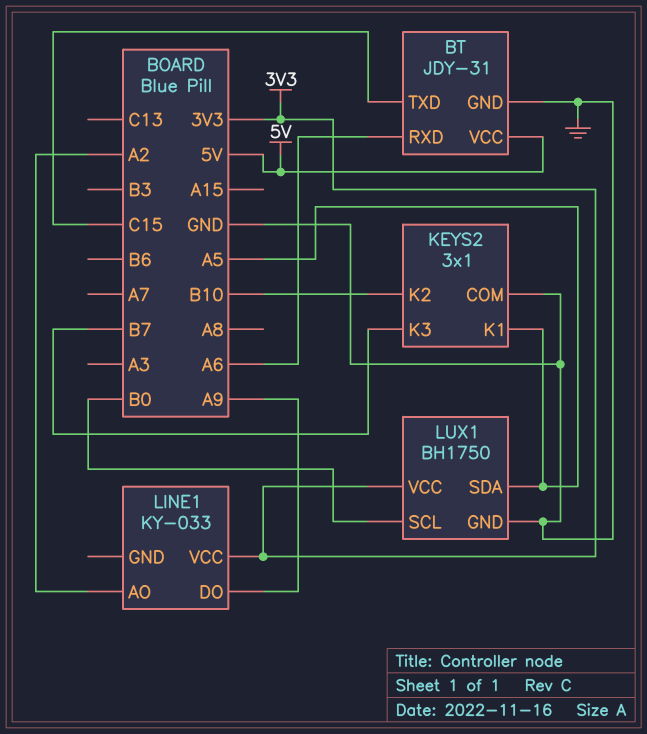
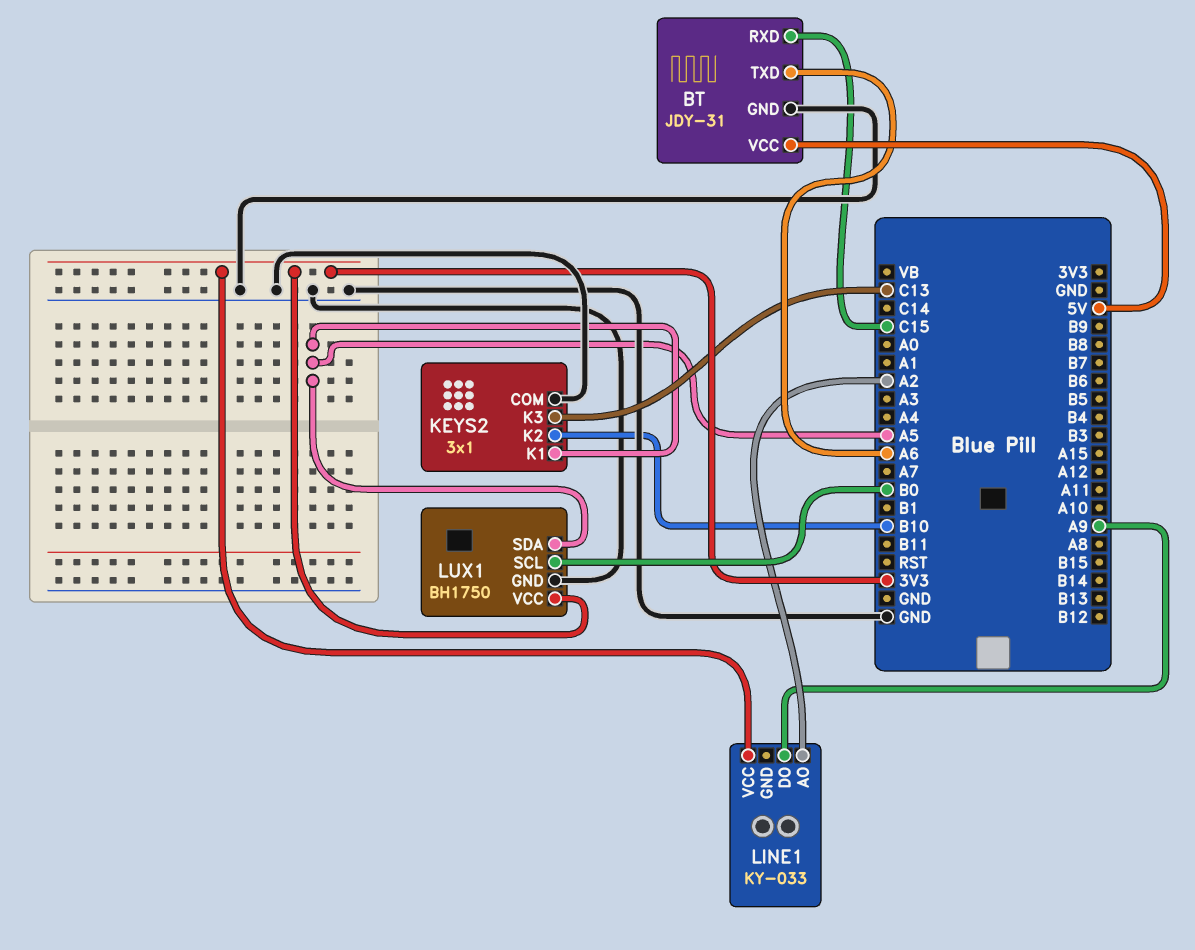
BT pin RXD: A6 -> C15
BT pin TXD: C15 -> A6
KEYS2 pin K3: B7 -> C13

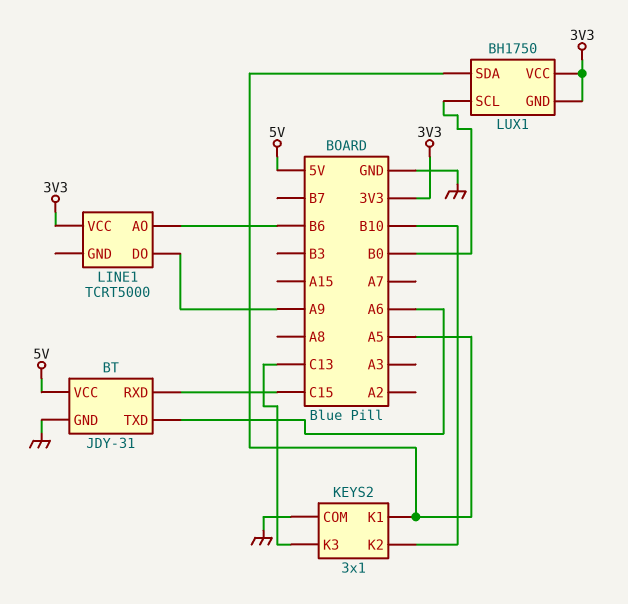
LINE1: KY-033 -> TCRT5000
LINE1 pin AO: A2 -> B6
LUX1 pin GND: GND -> 3V3

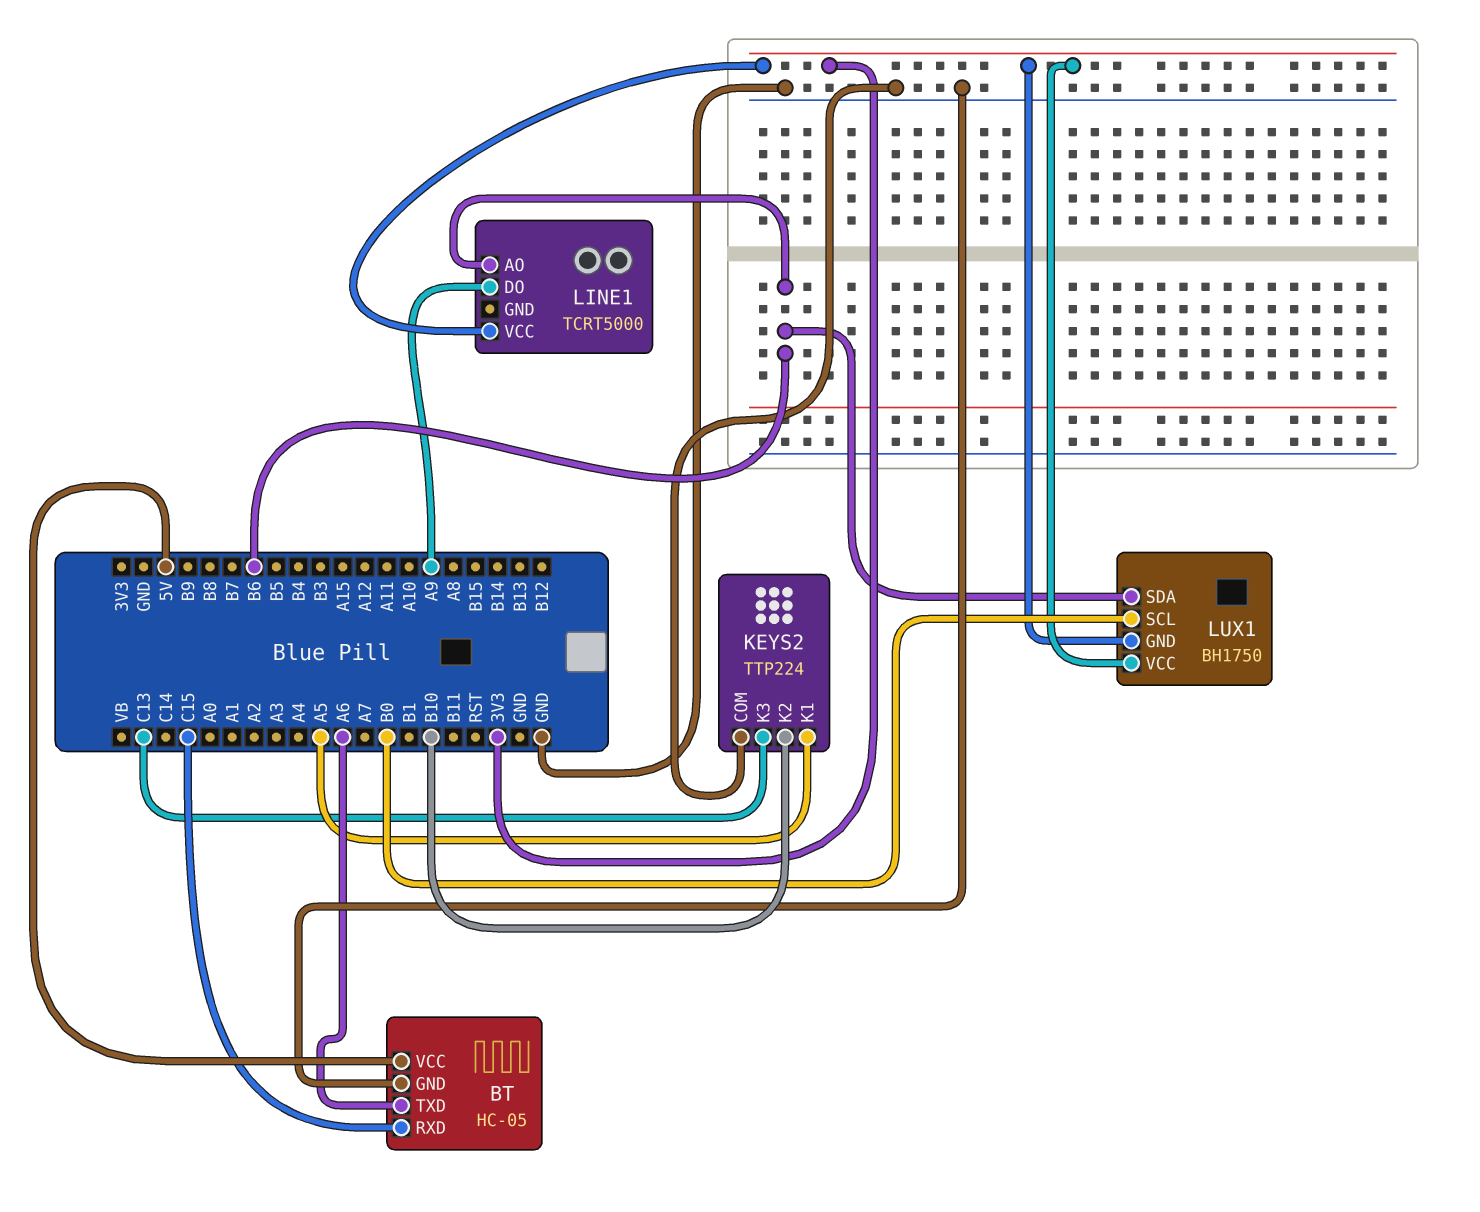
BT: JDY-31 -> HC-05
KEYS2: 3x1 -> TTP224
LUX1 pin SDA: A5 -> B6

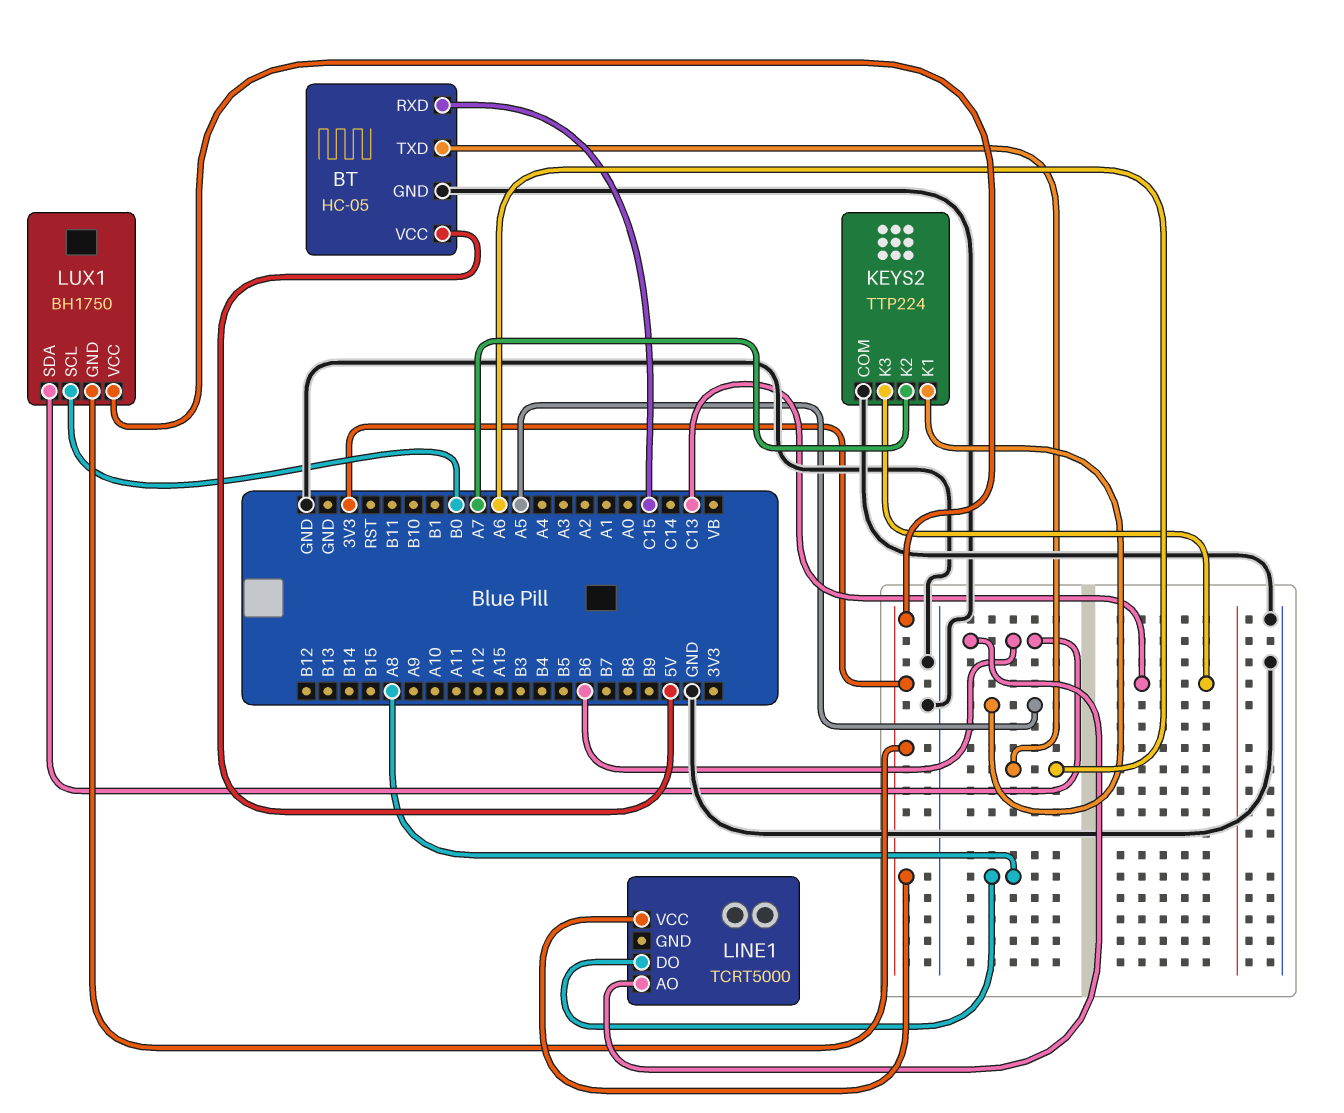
KEYS2 pin K2: B10 -> A7
LINE1 pin DO: A9 -> A8

